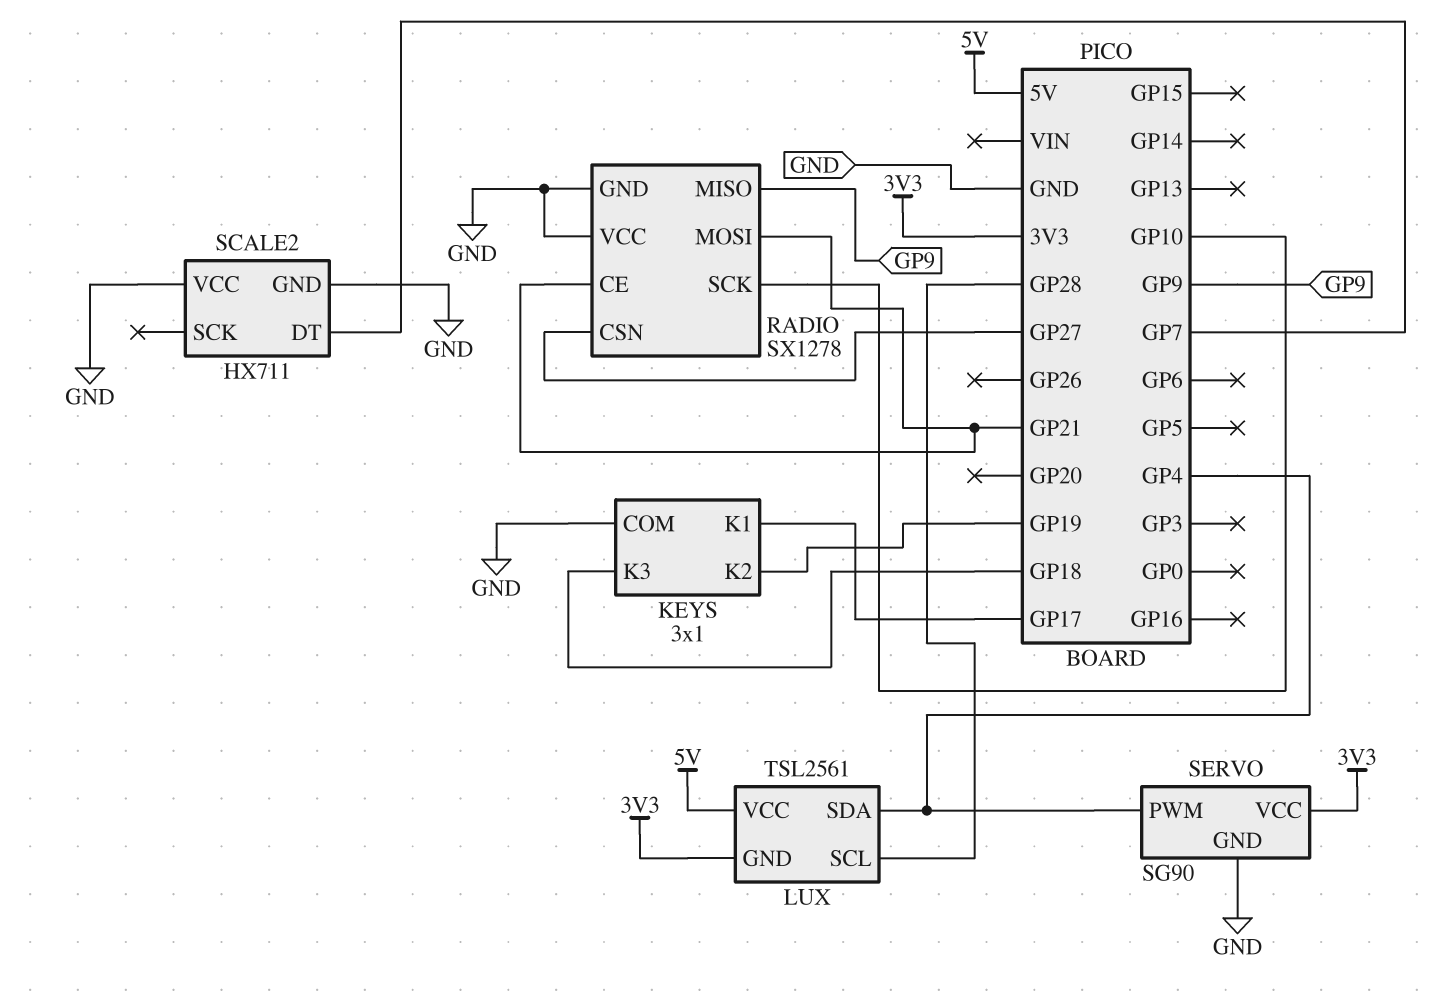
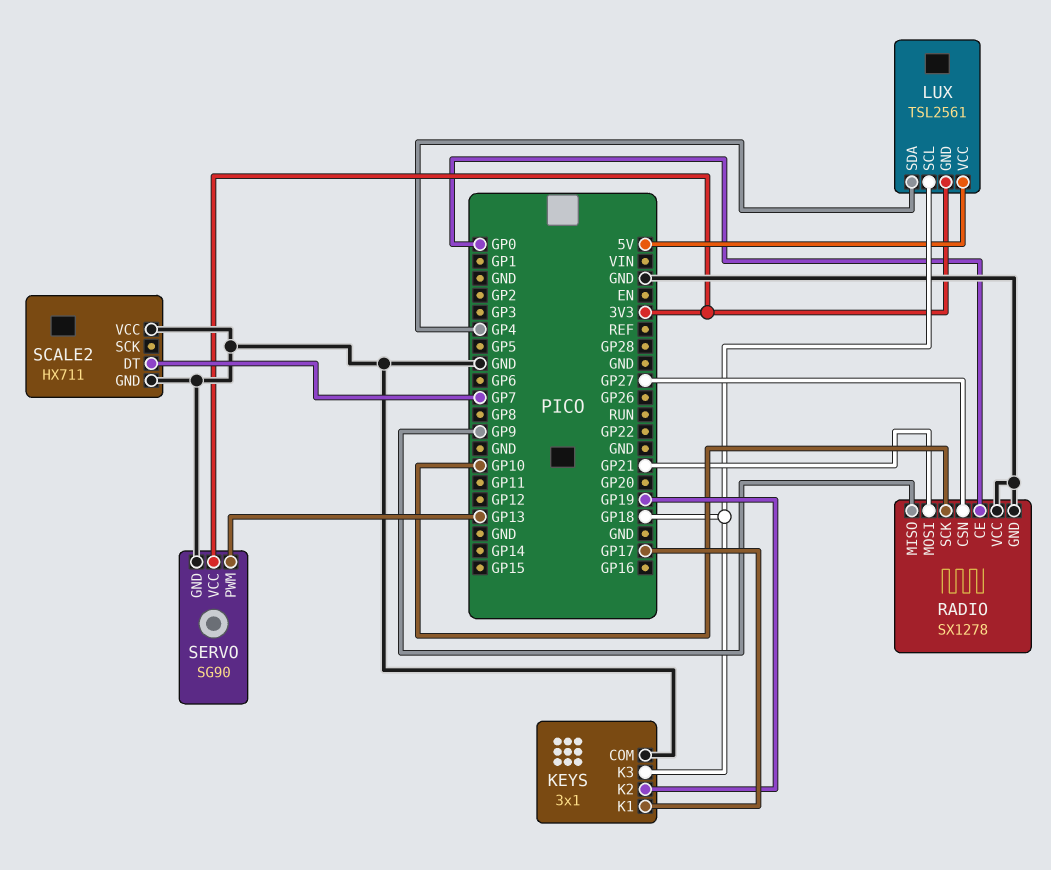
LUX pin SCL: GP28 -> GP18
RADIO pin CE: GP21 -> GP0
SERVO pin PWM: GP4 -> GP13

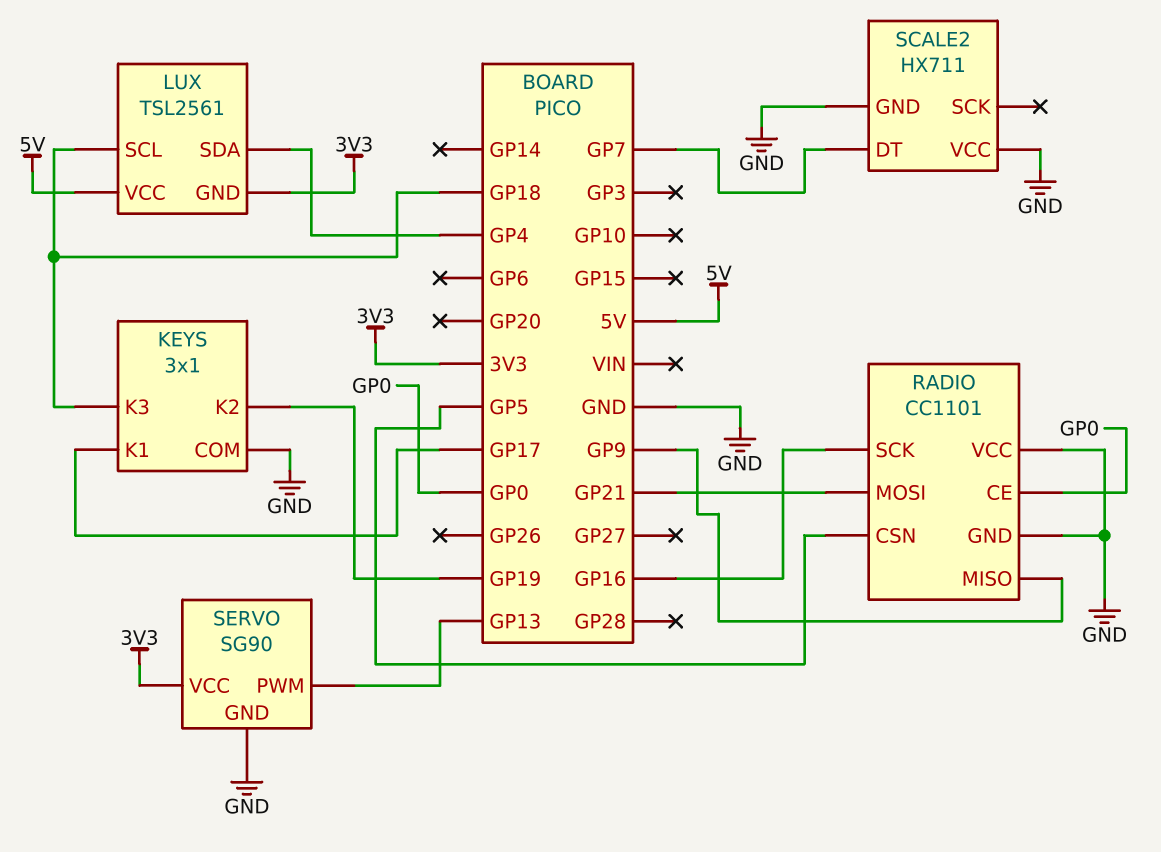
RADIO: SX1278 -> CC1101
RADIO pin CSN: GP27 -> GP5
RADIO pin SCK: GP10 -> GP16

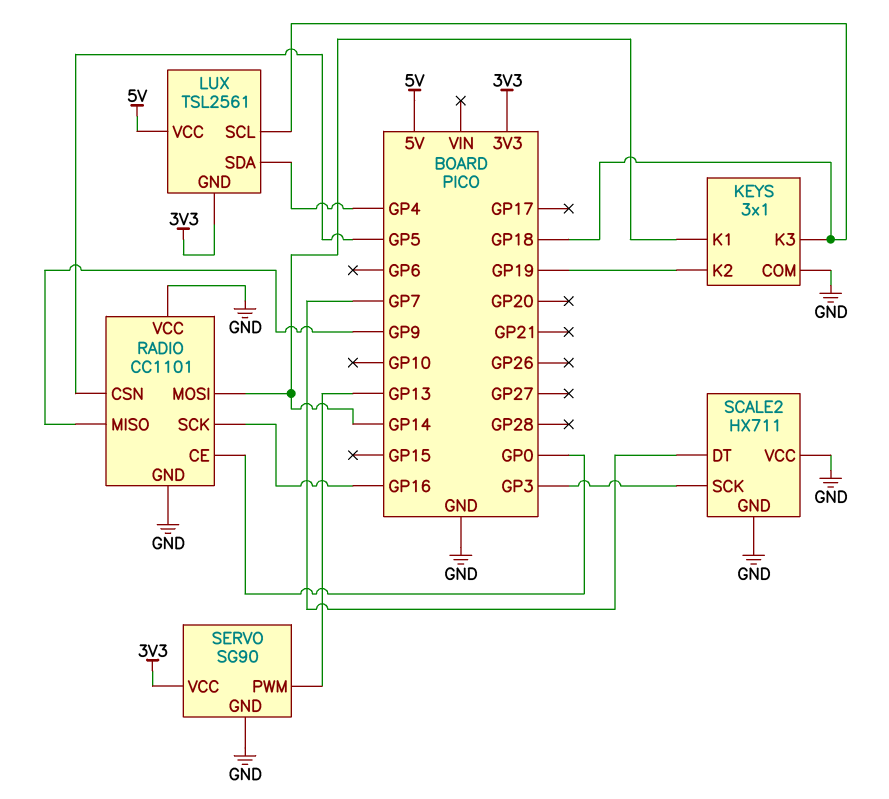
KEYS pin K1: GP17 -> GP14
RADIO pin MOSI: GP21 -> GP14
SCALE2 pin SCK: none -> GP3

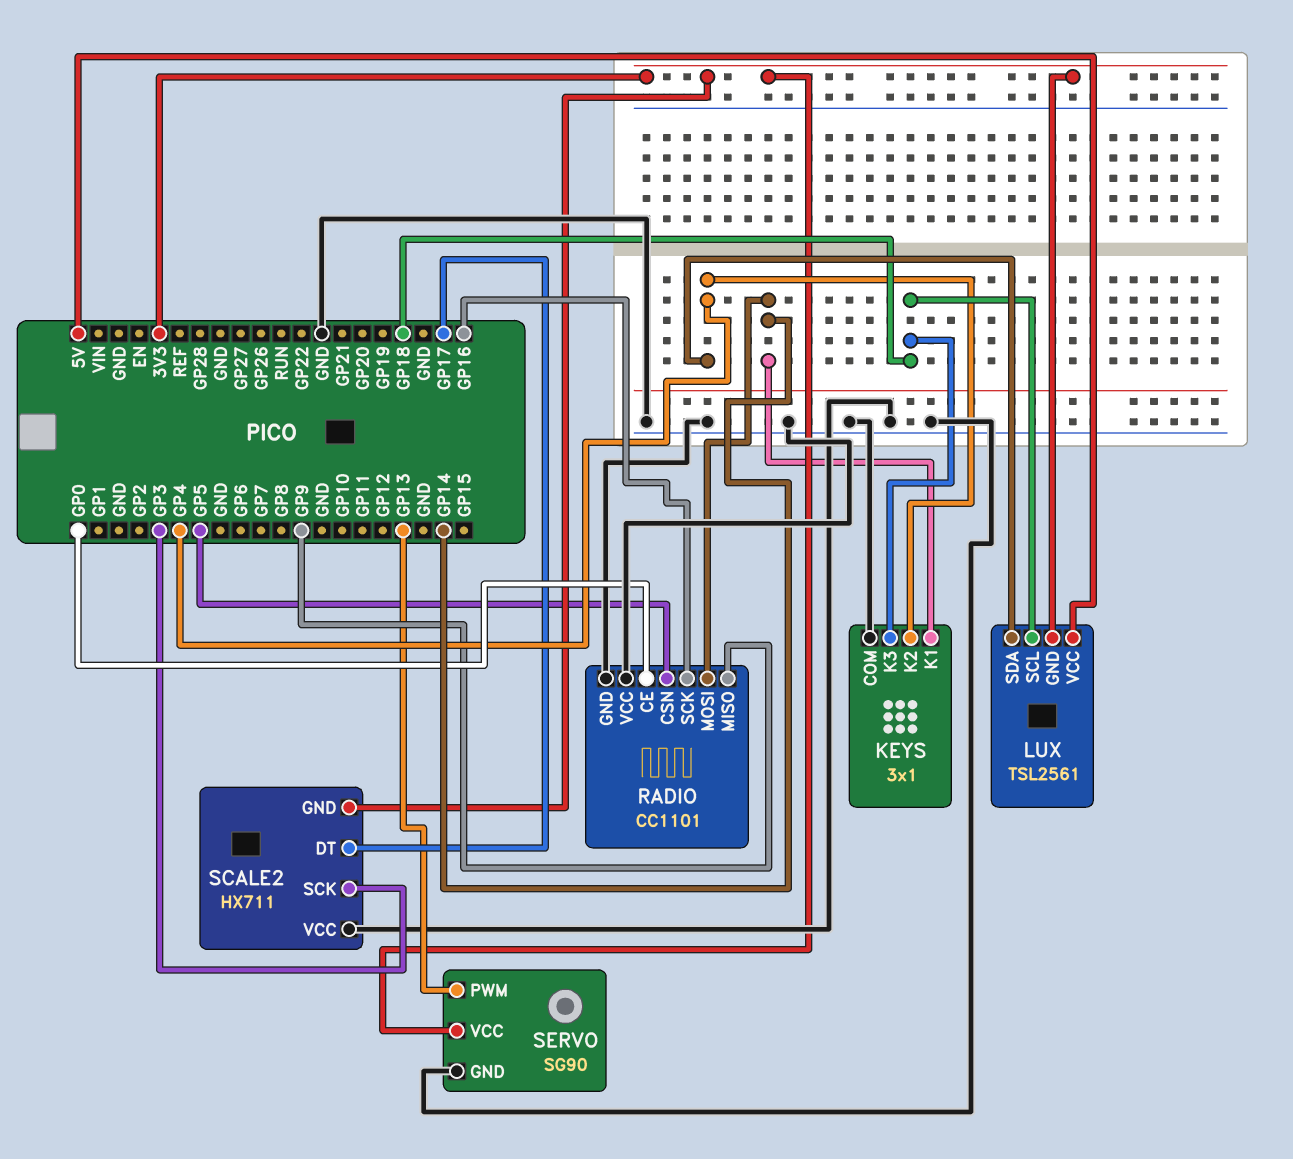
KEYS pin K2: GP19 -> GP4
SCALE2 pin DT: GP7 -> GP17
SCALE2 pin GND: GND -> 3V3

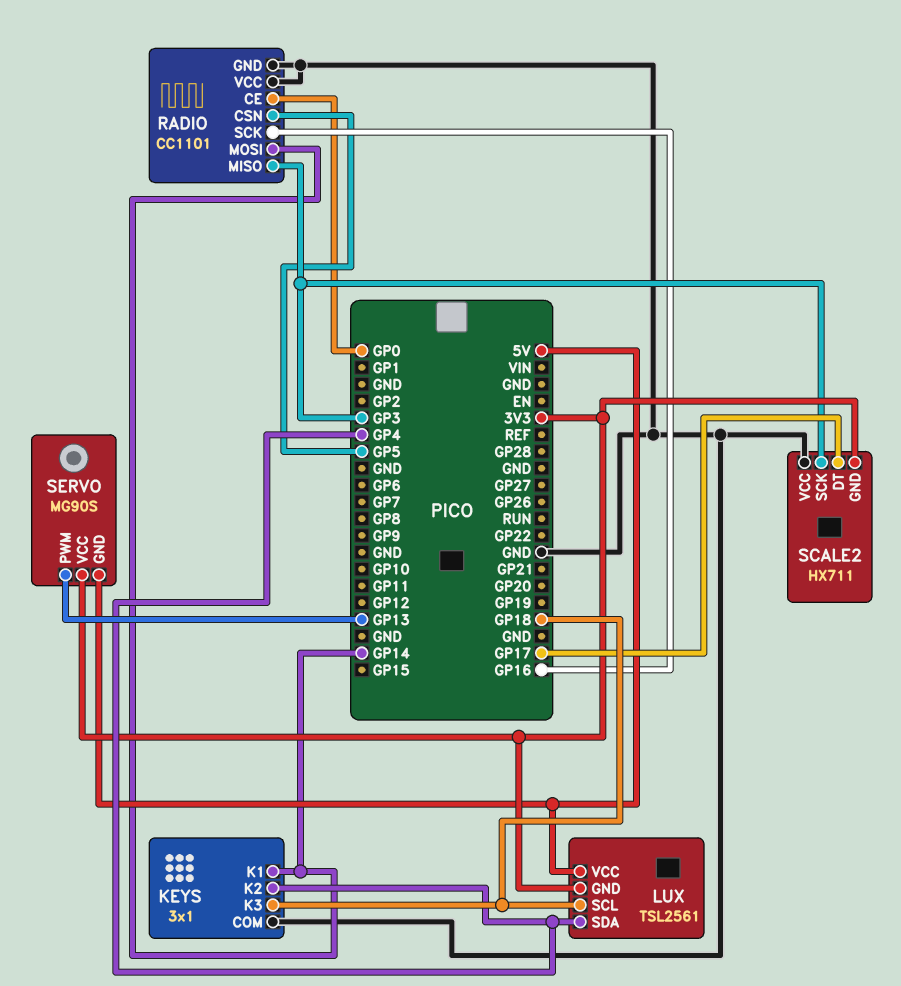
RADIO pin MISO: GP9 -> GP3
SERVO: SG90 -> MG90S
SERVO pin GND: GND -> 5V

